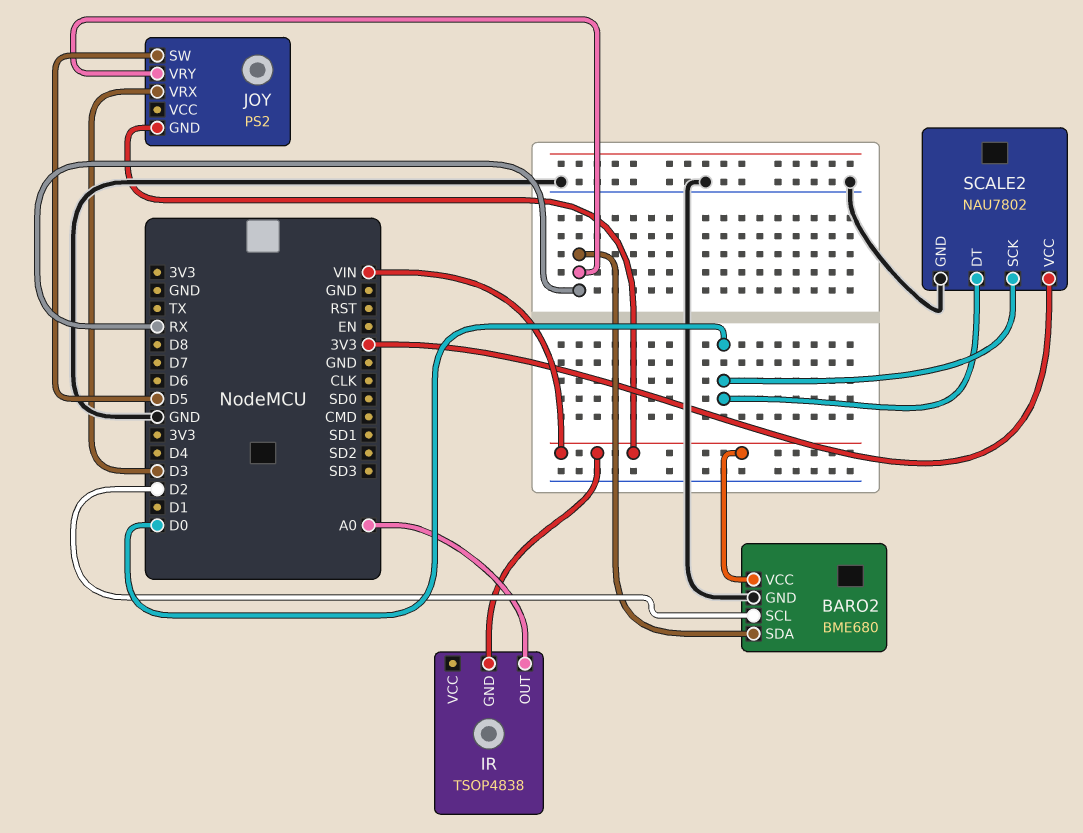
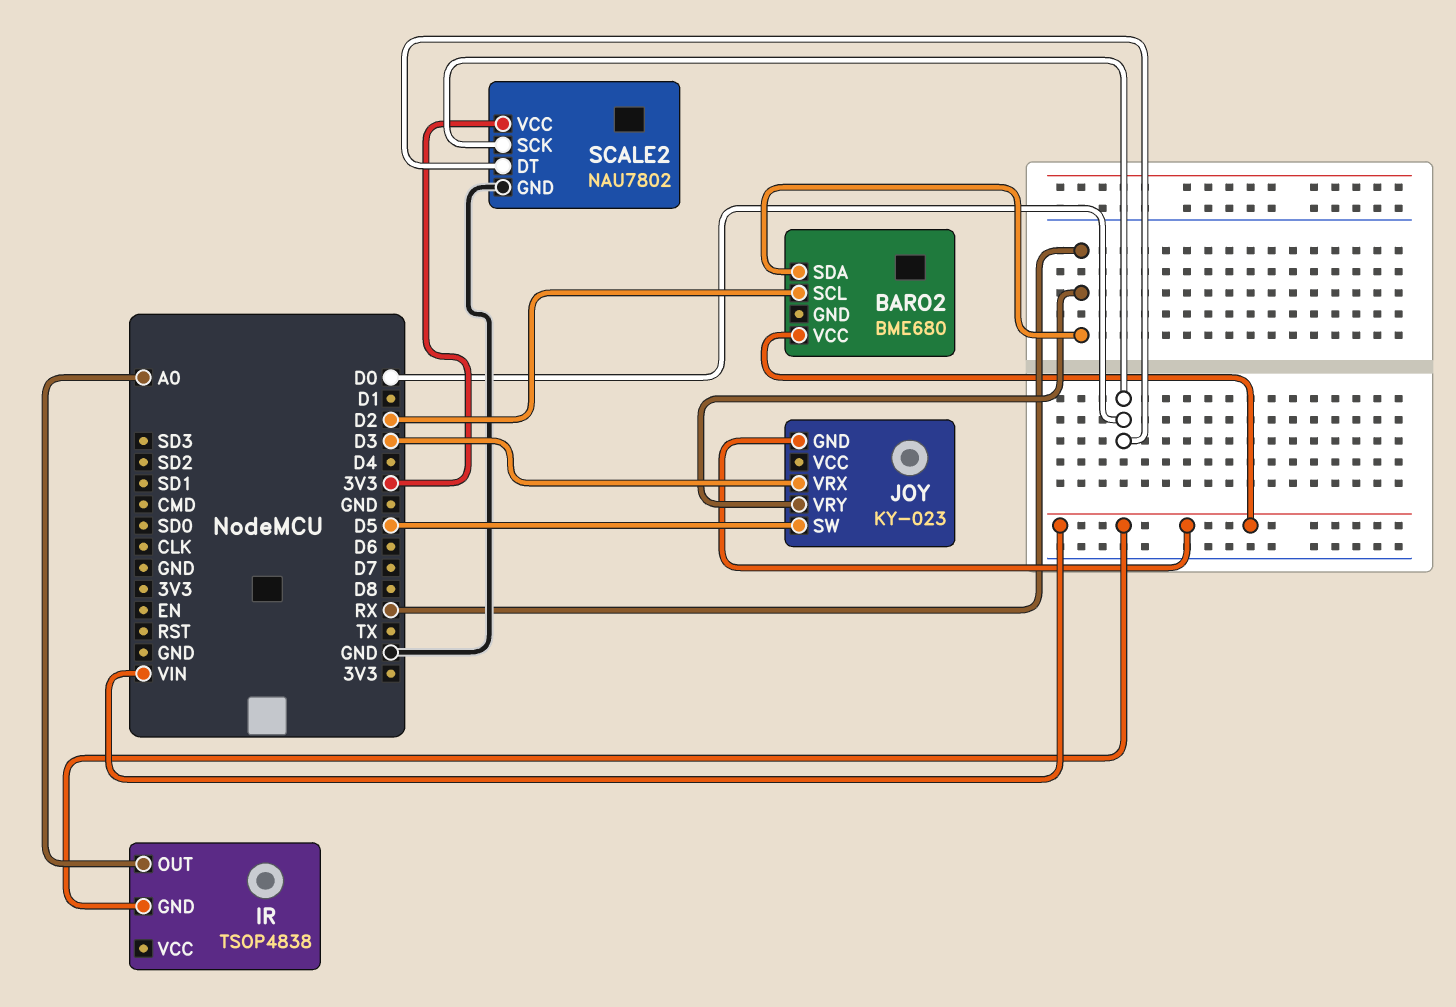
BARO2 pin GND: GND -> none
JOY: PS2 -> KY-023

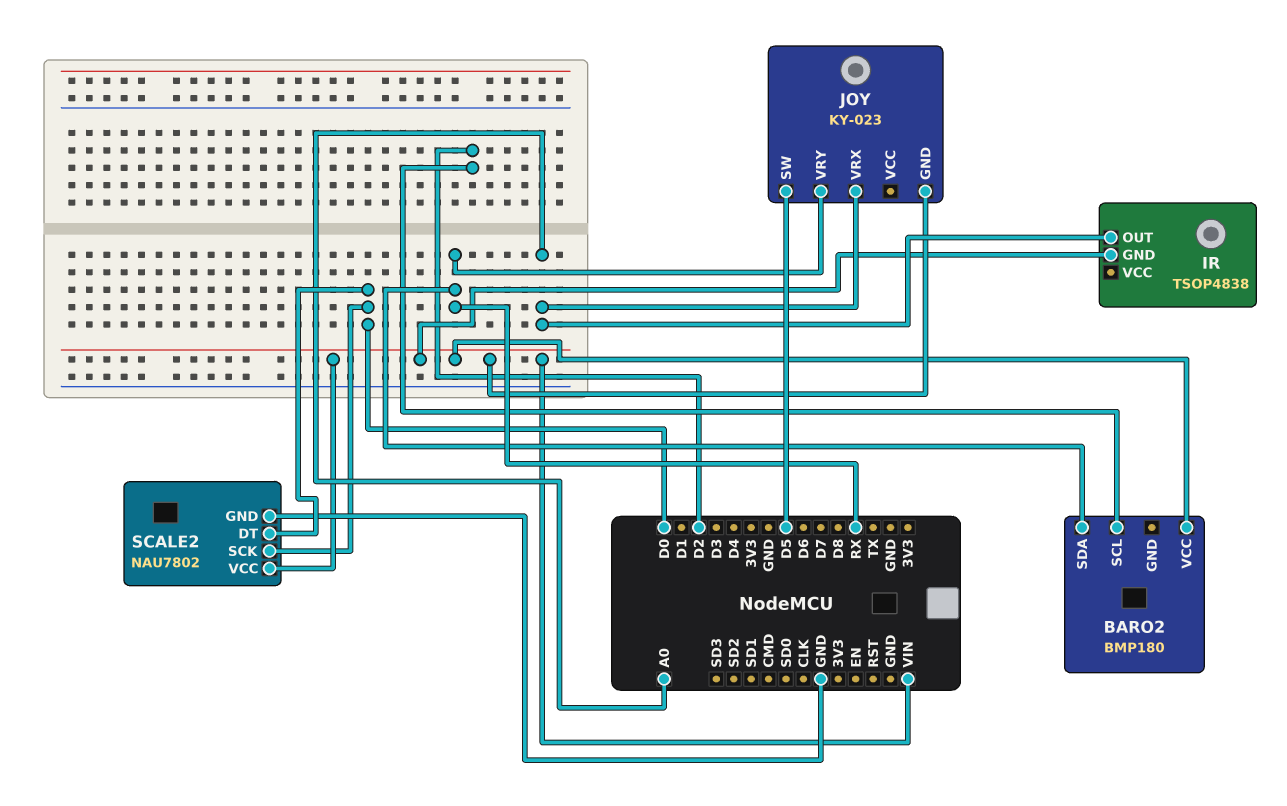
BARO2: BME680 -> BMP180
JOY pin VRX: D3 -> A0
SCALE2 pin VCC: 3V3 -> VIN

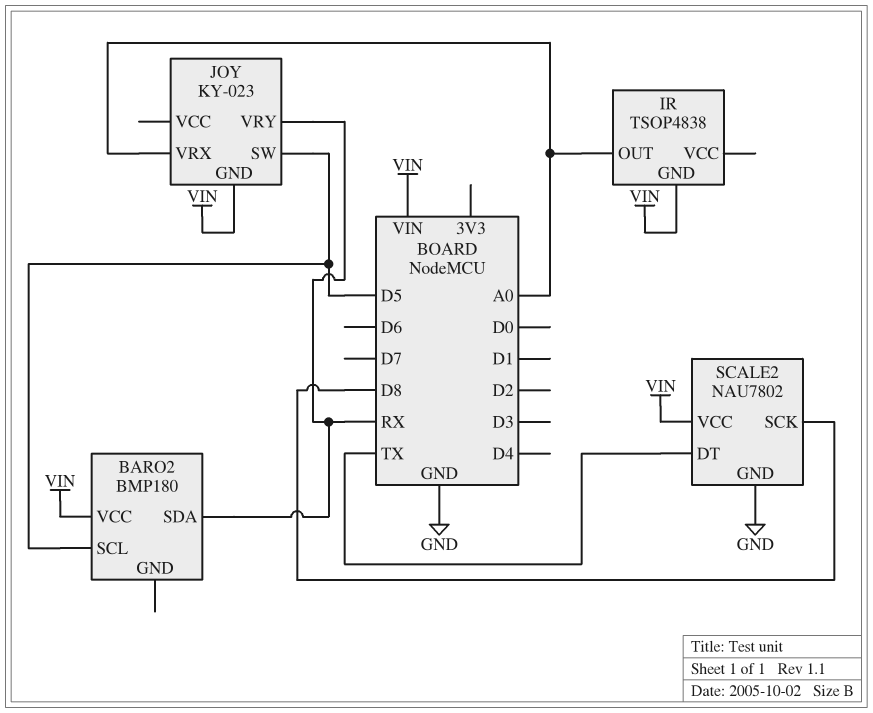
BARO2 pin SCL: D2 -> D5
SCALE2 pin DT: D0 -> TX
SCALE2 pin SCK: D0 -> D8

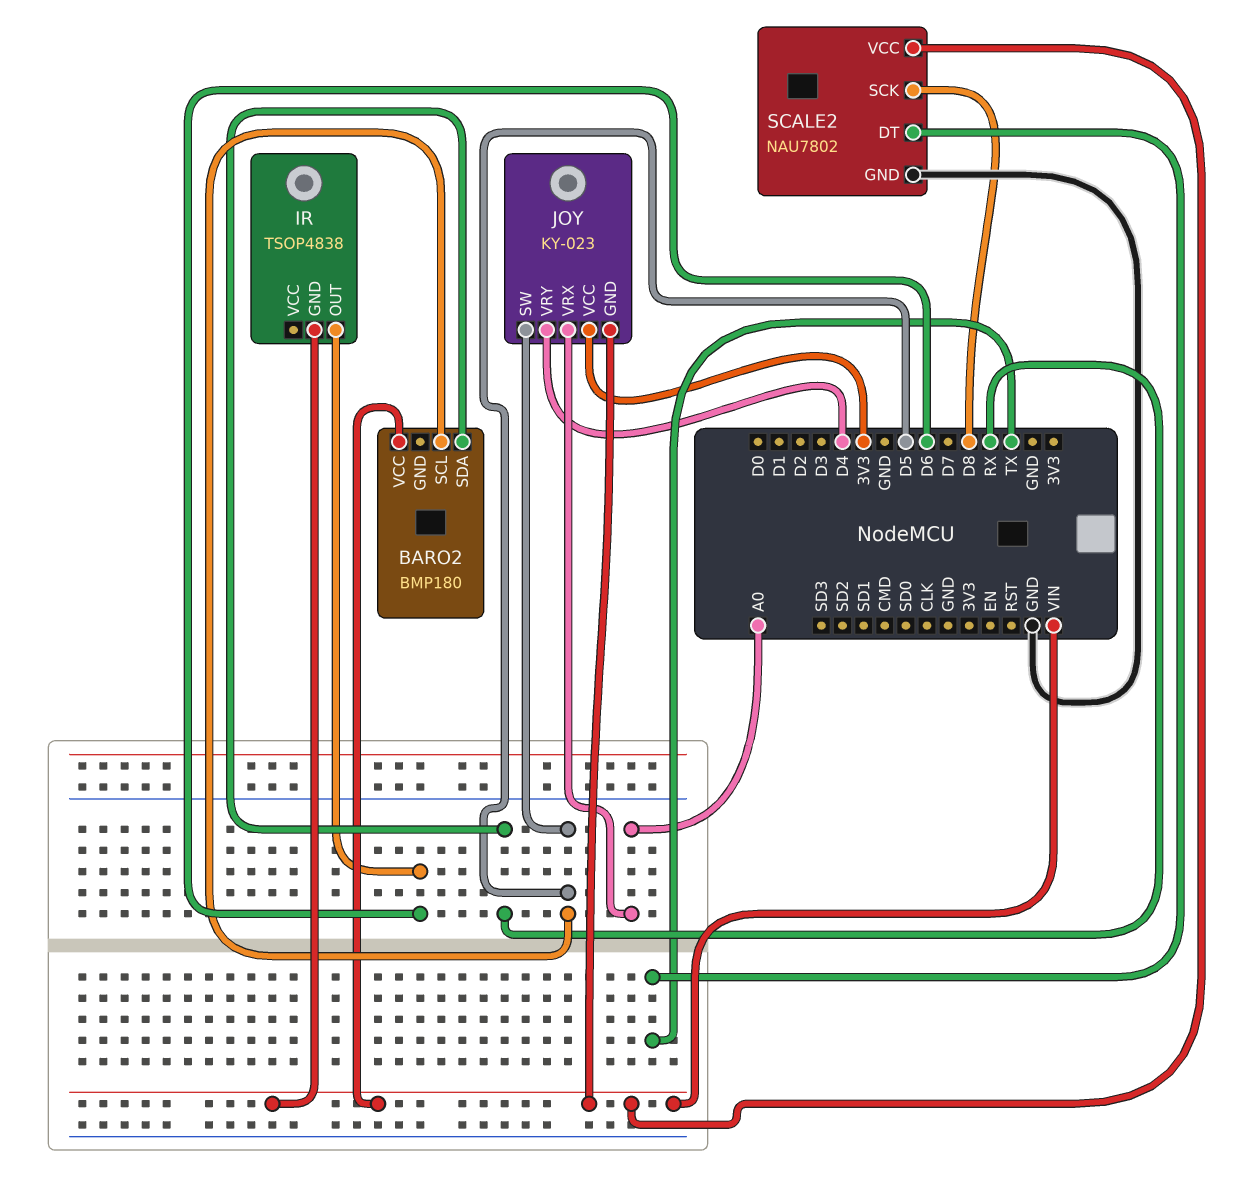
IR pin OUT: A0 -> D6
JOY pin VCC: none -> 3V3
JOY pin VRY: RX -> D4

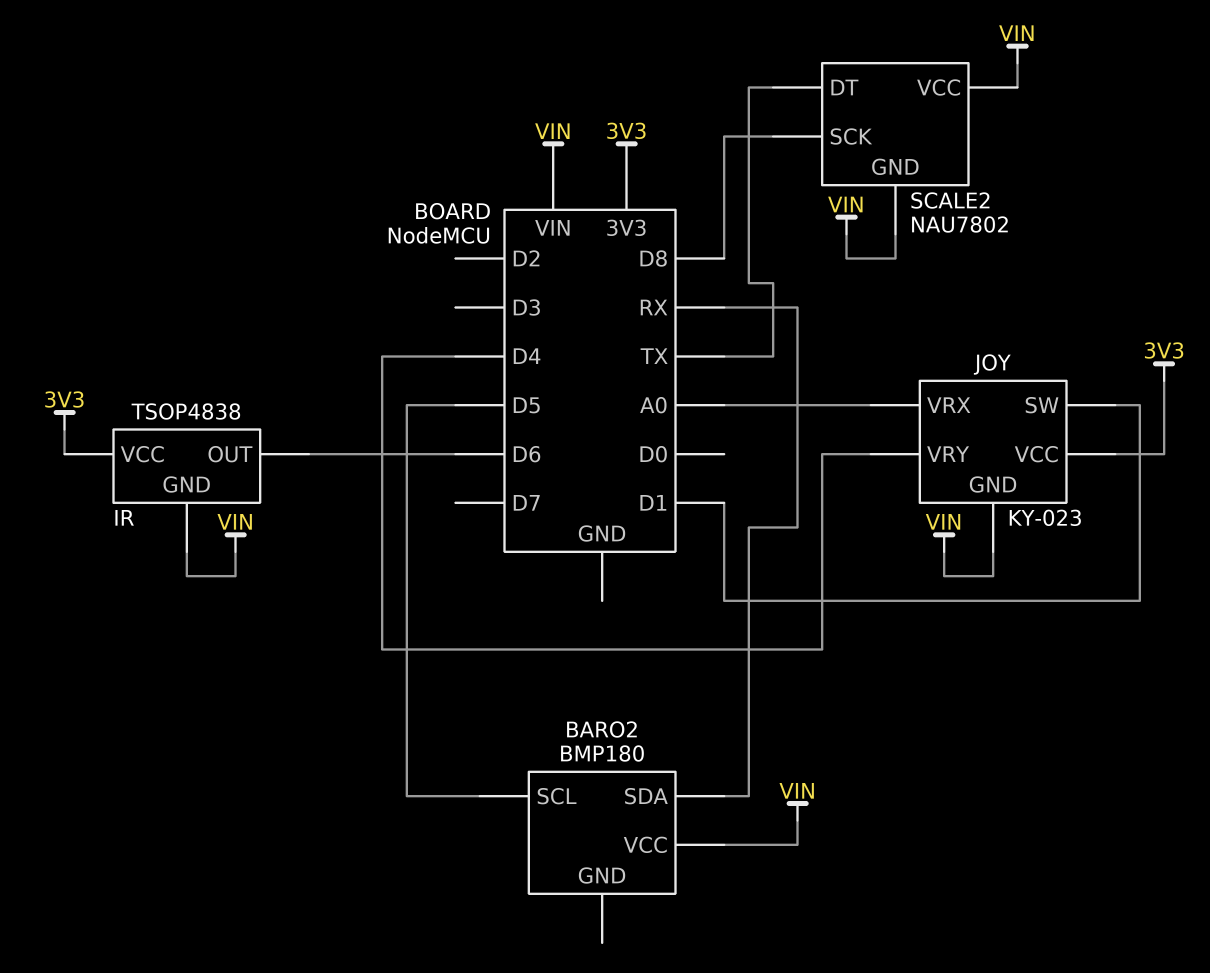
IR pin VCC: none -> 3V3
JOY pin SW: D5 -> D1
SCALE2 pin GND: GND -> VIN

